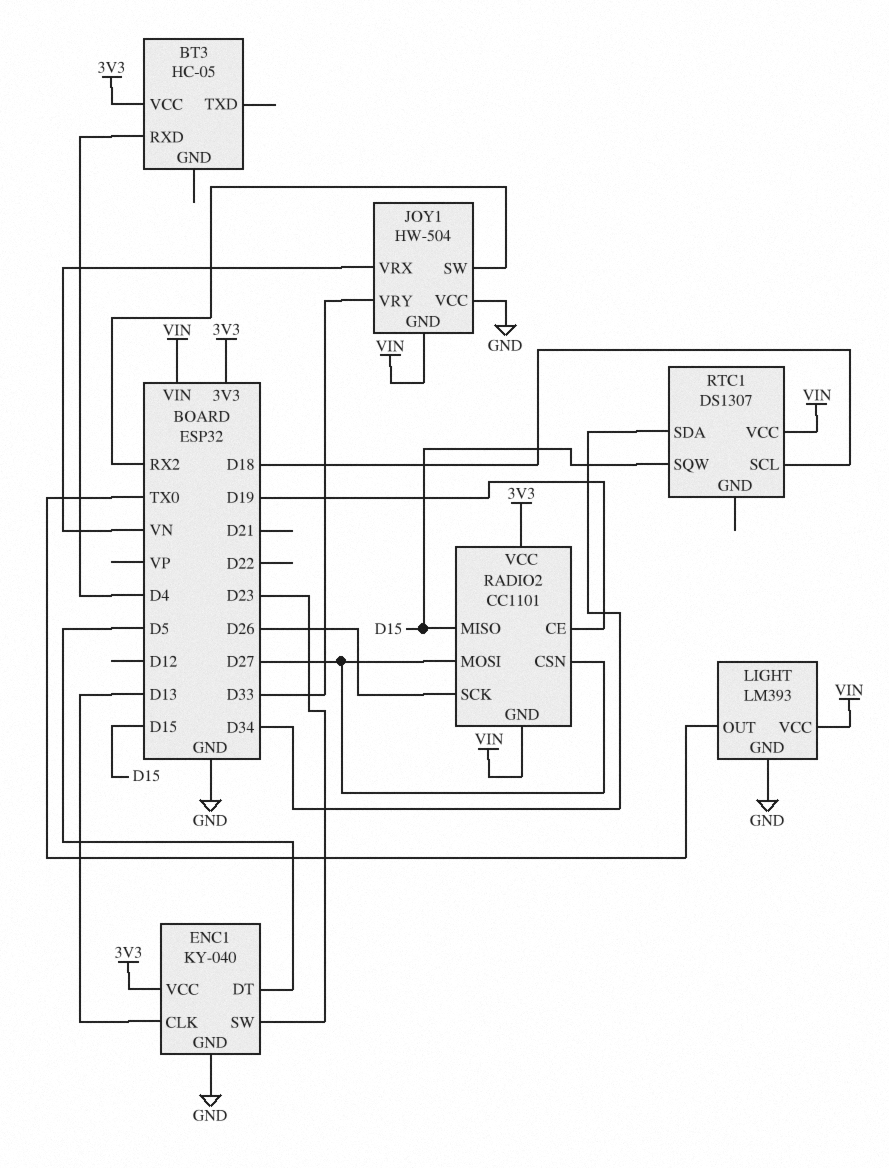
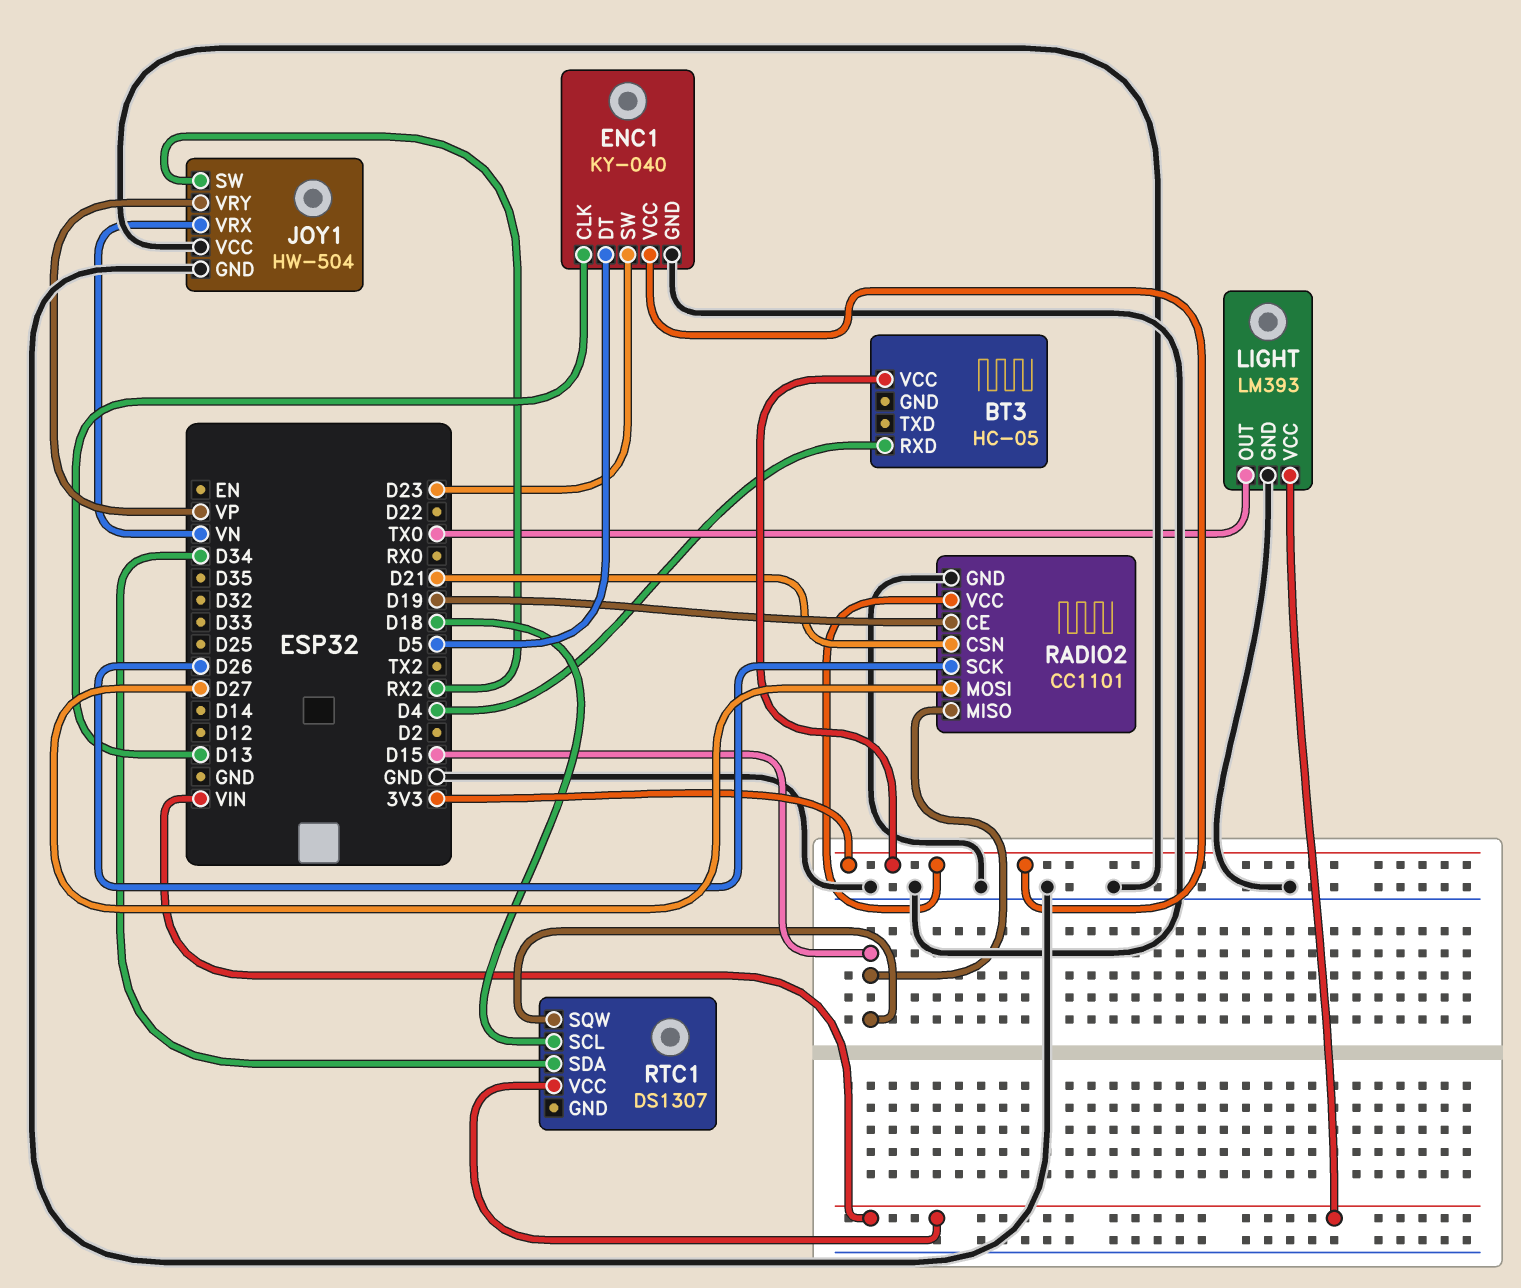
JOY1 pin GND: VIN -> GND
JOY1 pin VRY: D33 -> VP
RADIO2 pin CSN: D27 -> D21
RADIO2 pin GND: VIN -> GND

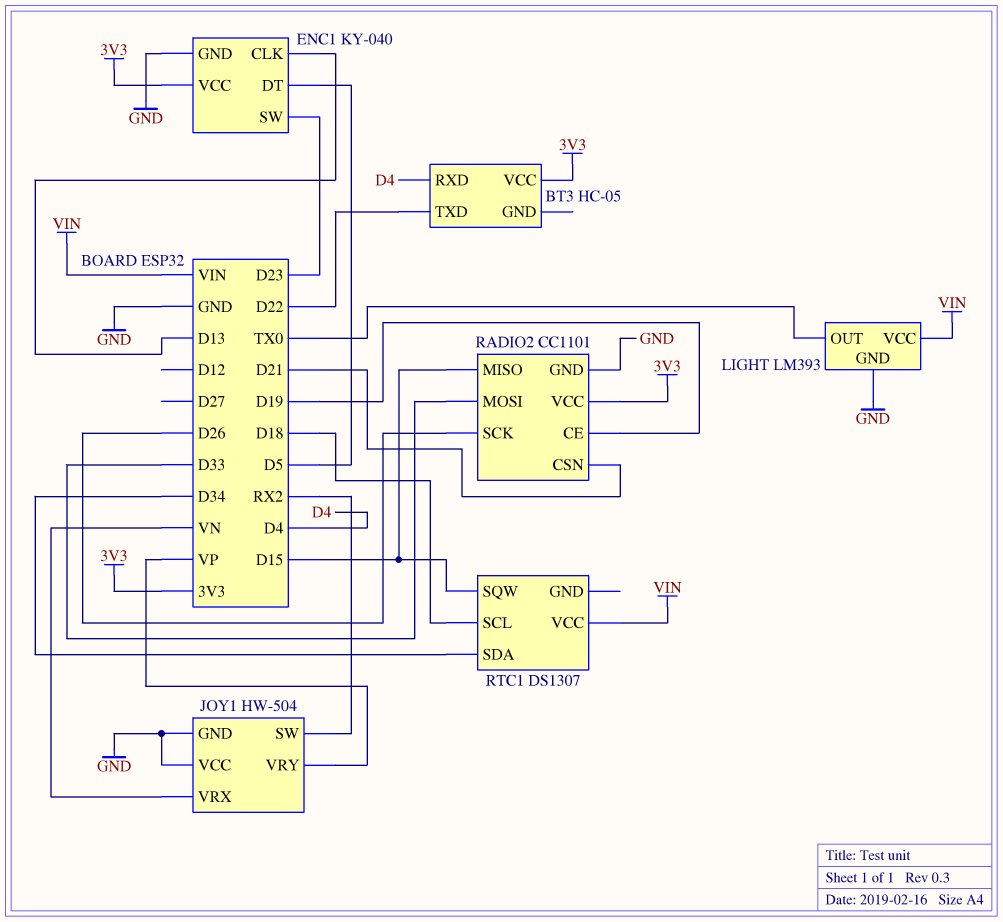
BT3 pin TXD: none -> D22
RADIO2 pin MOSI: D27 -> D33

